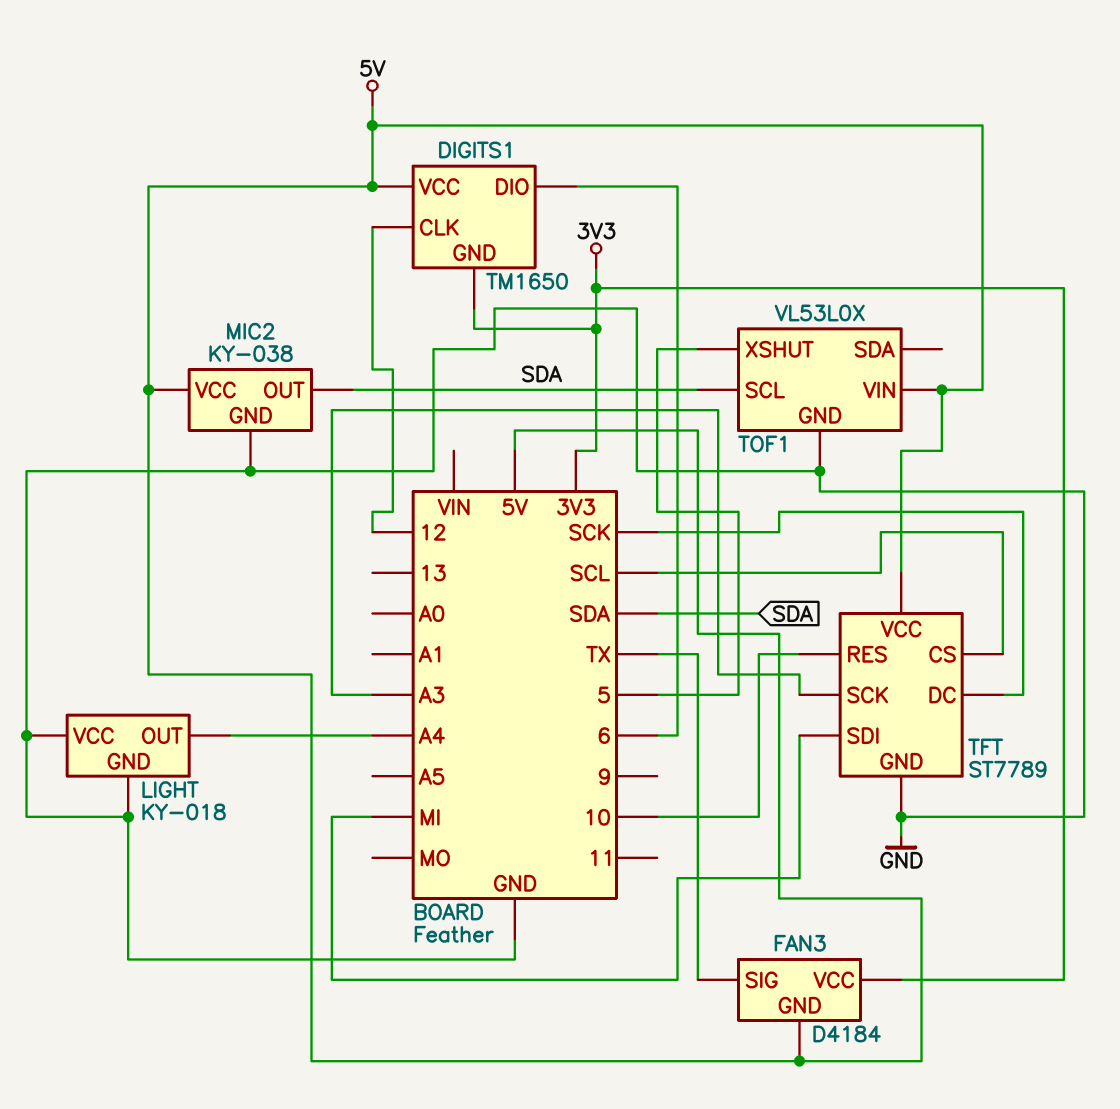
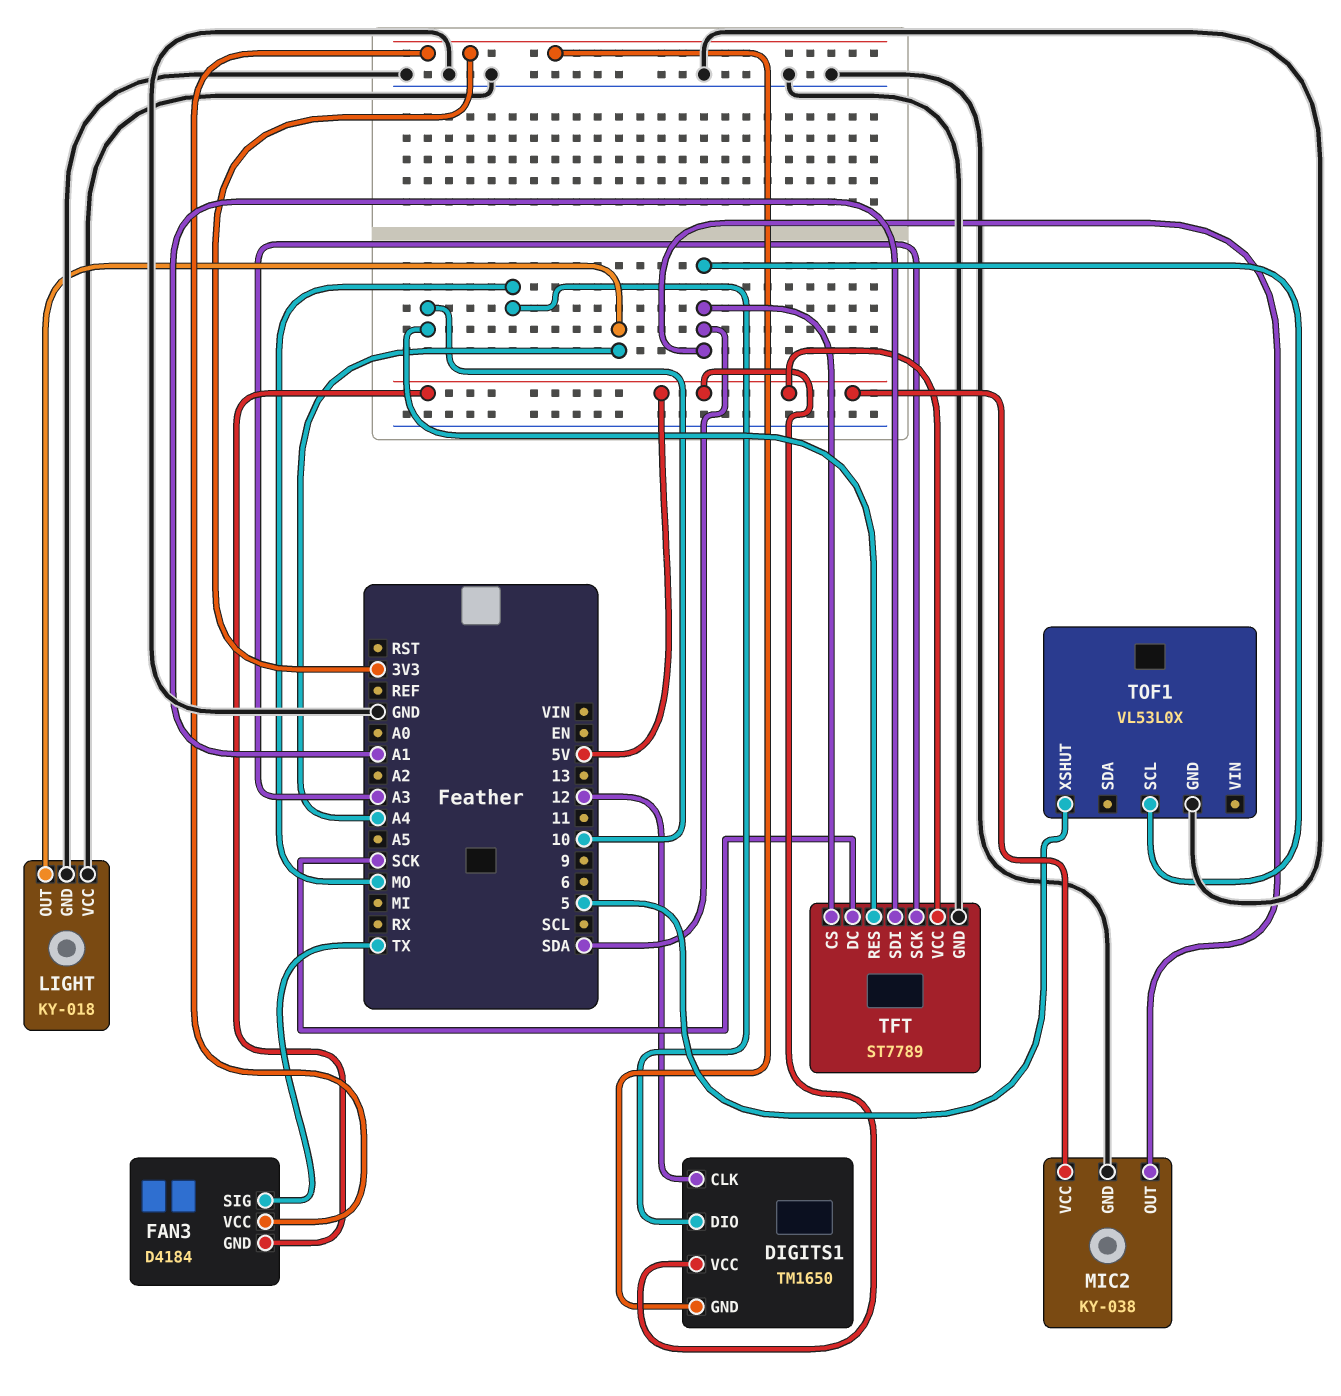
DIGITS1 pin DIO: 6 -> MO
TFT pin CS: SCL -> SDA
TFT pin SDI: MI -> A1
TOF1 pin VIN: 5V -> none

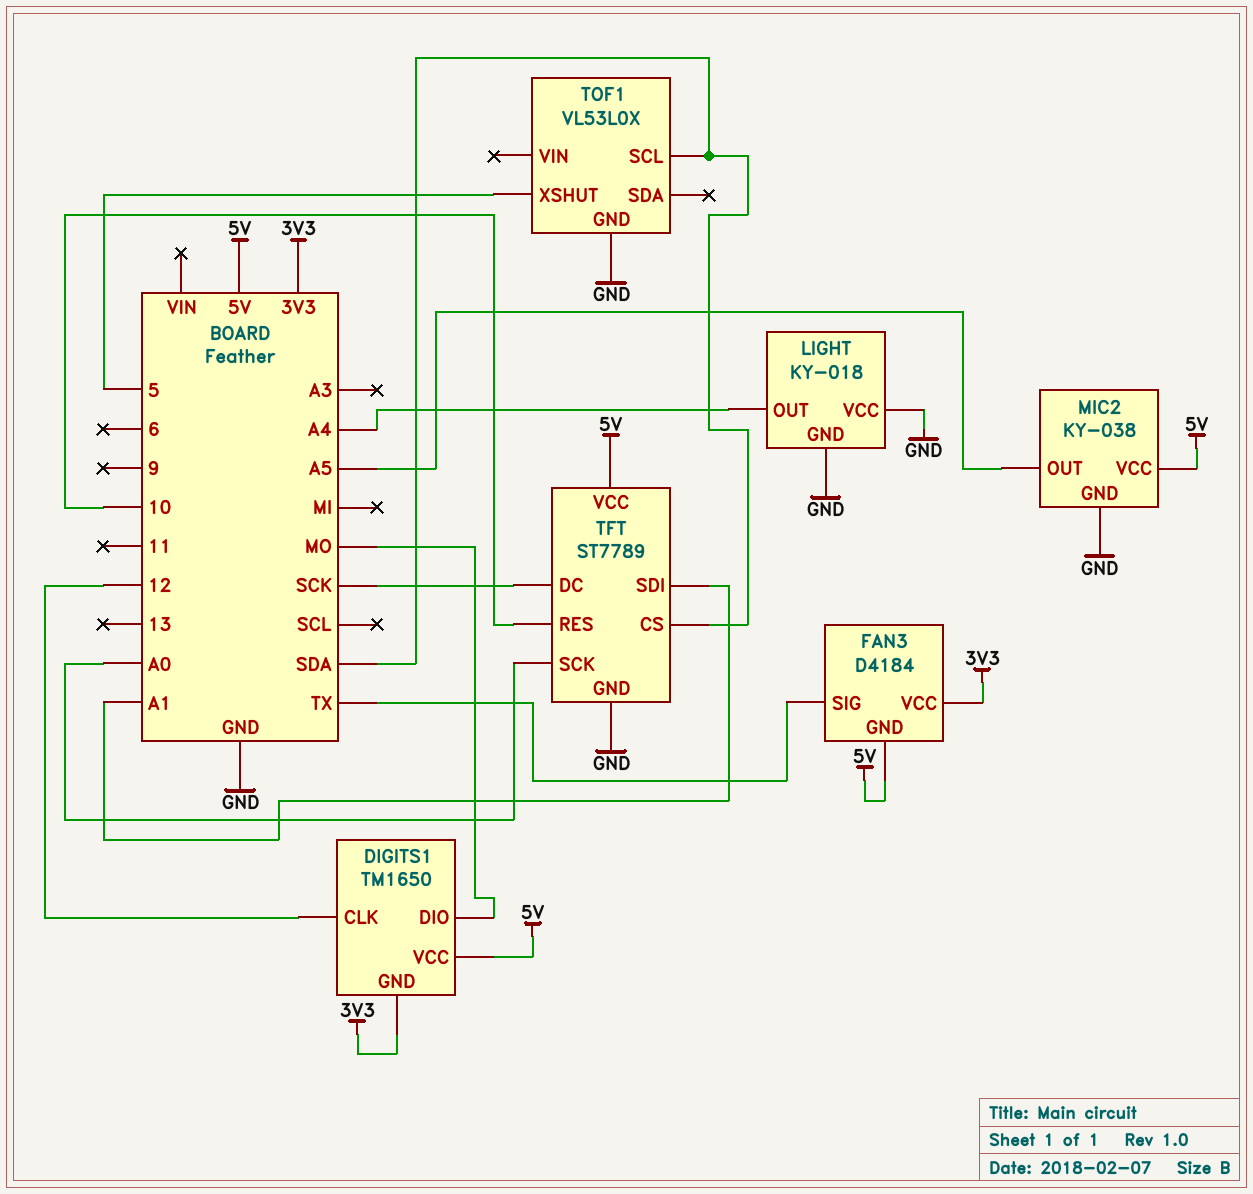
MIC2 pin OUT: SDA -> A5
TFT pin SCK: A3 -> A0

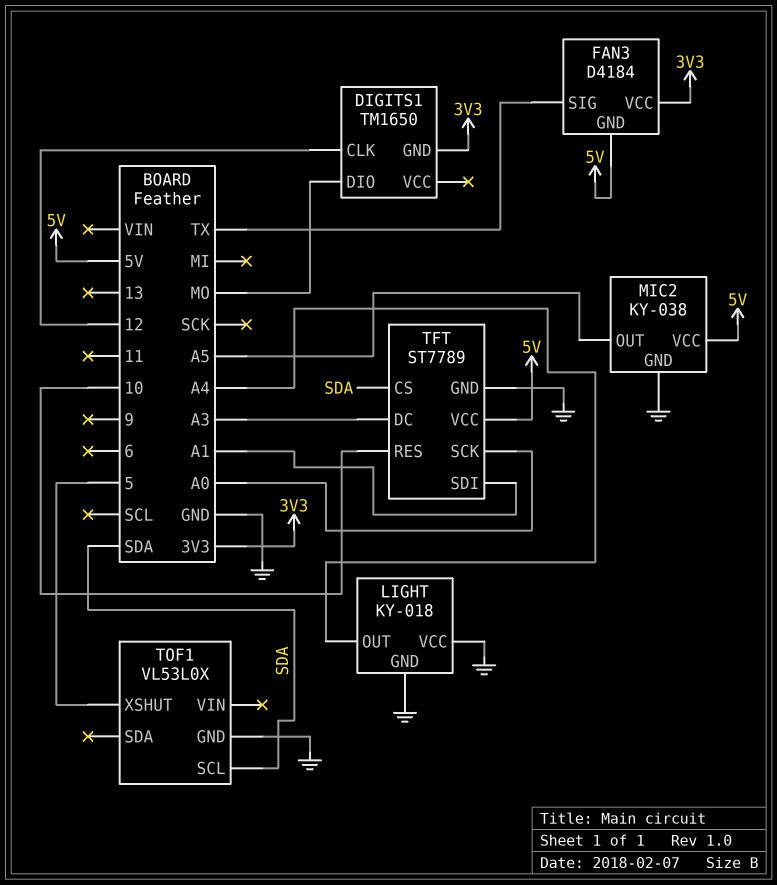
DIGITS1 pin VCC: 5V -> none
TFT pin DC: SCK -> A3

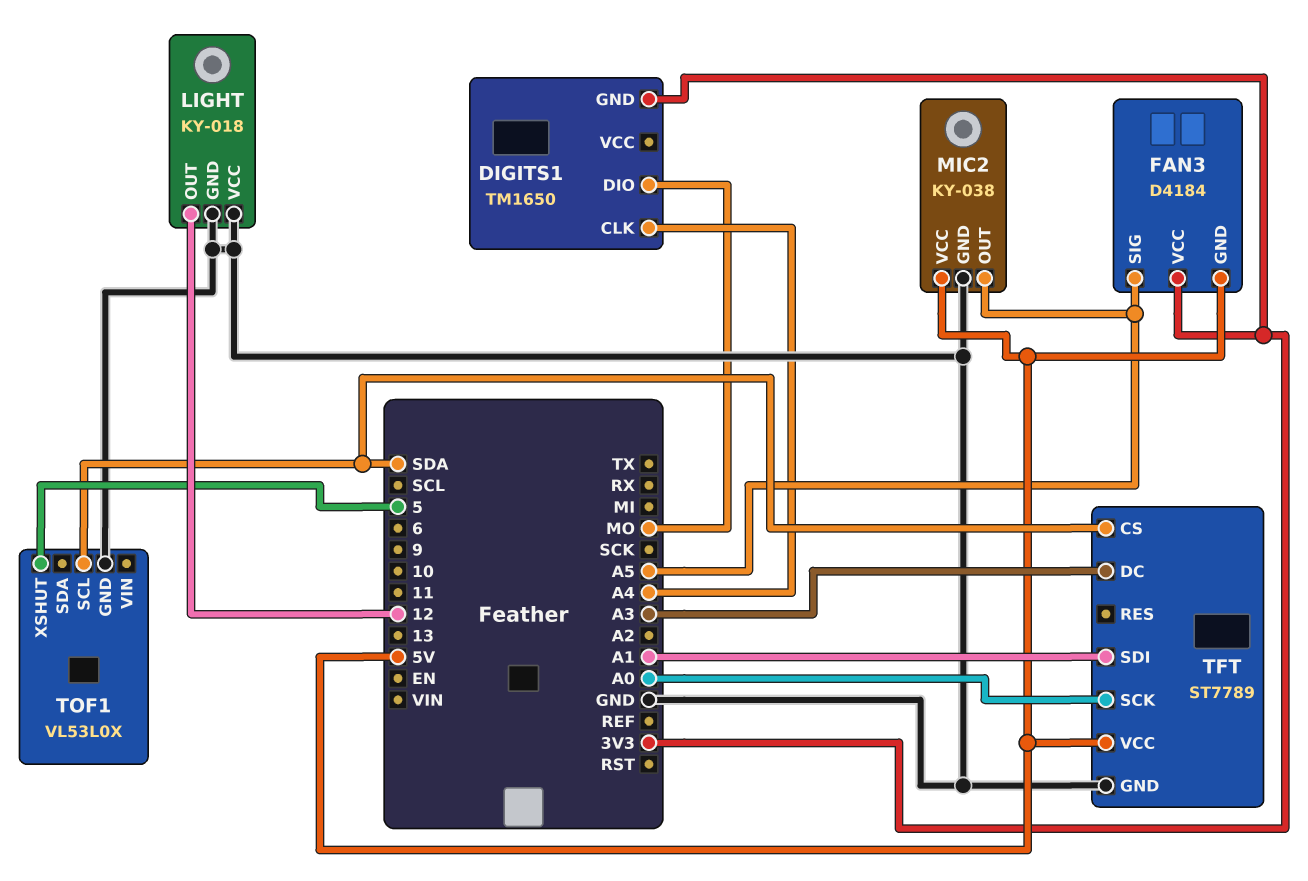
DIGITS1 pin CLK: 12 -> A4
FAN3 pin SIG: TX -> A5
LIGHT pin OUT: A4 -> 12
TFT pin RES: 10 -> none

